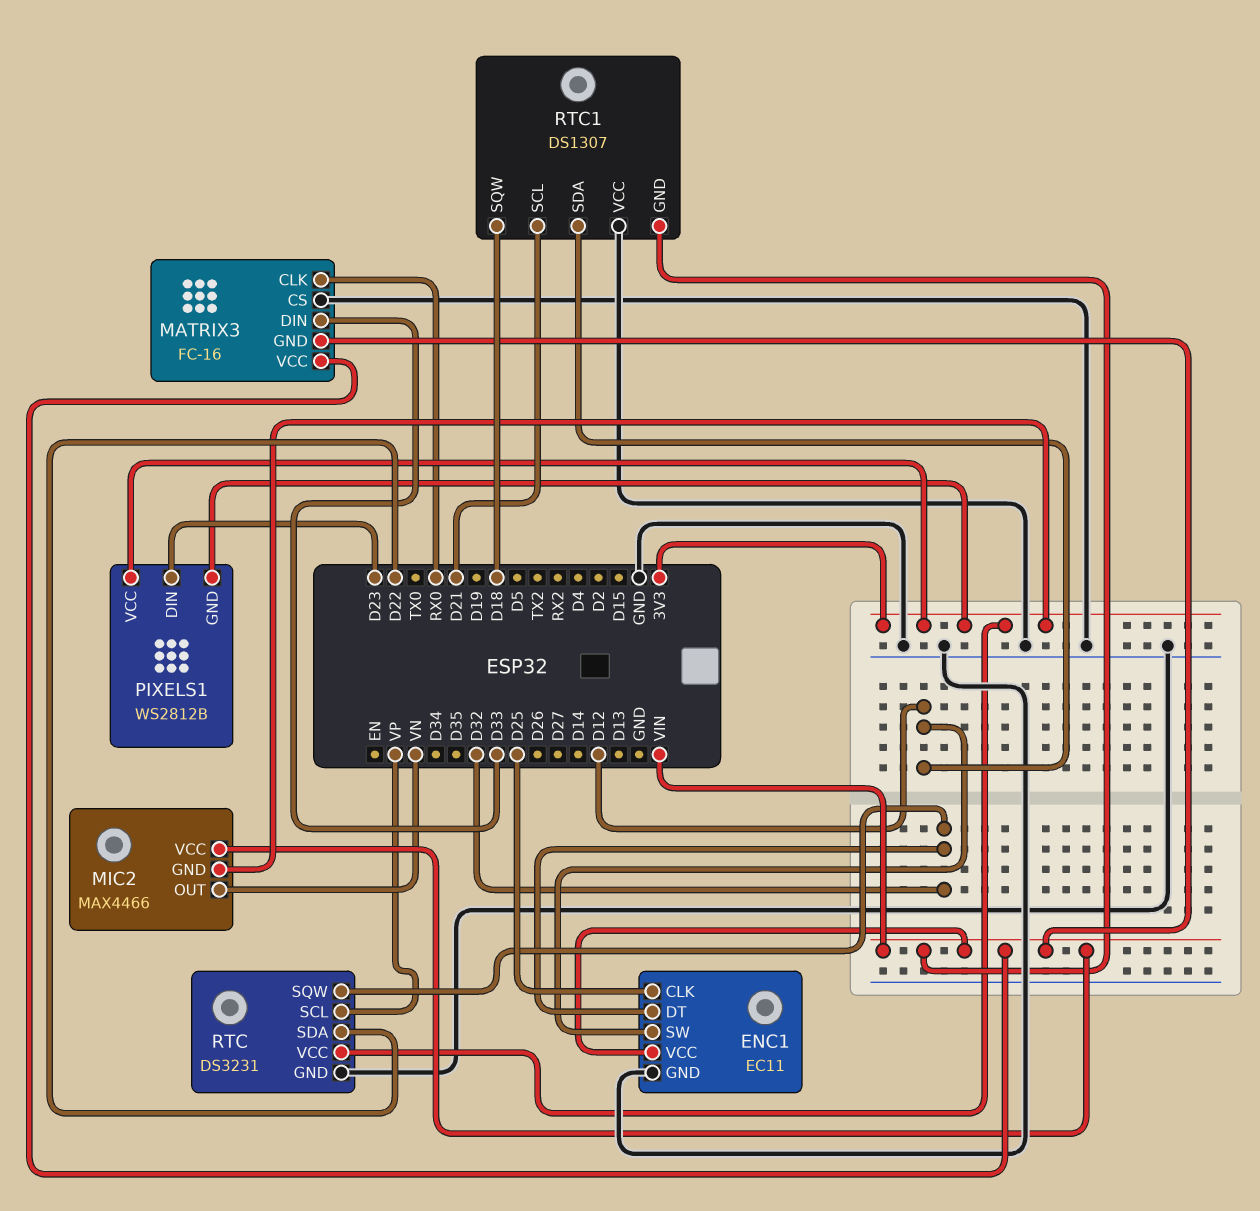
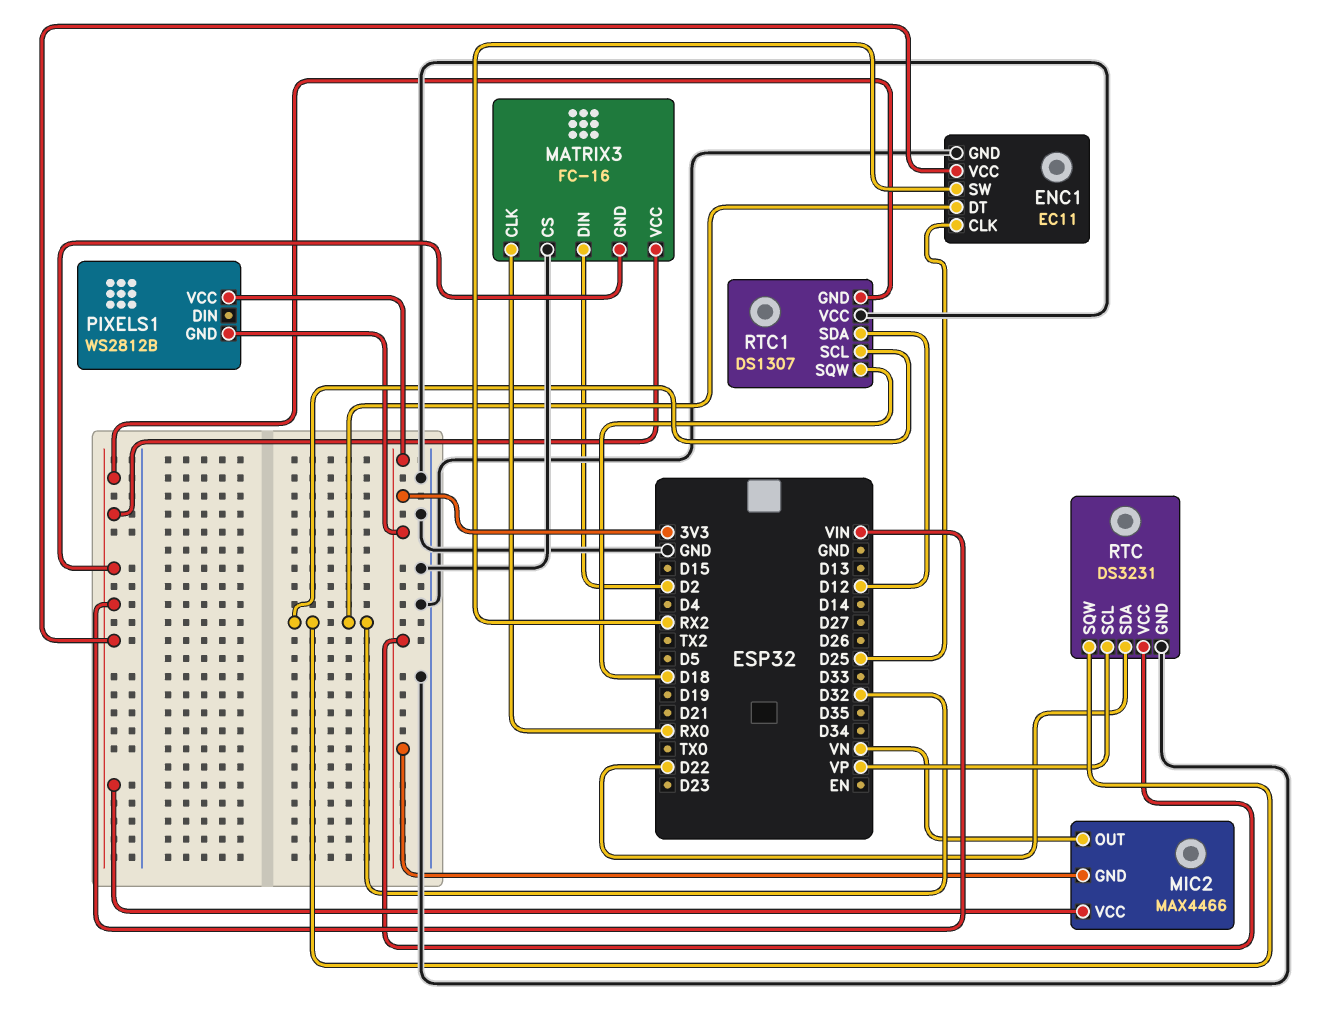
ENC1 pin SW: D12 -> RX2
MATRIX3 pin DIN: D33 -> D2
PIXELS1 pin DIN: D23 -> none
RTC1 pin SCL: D21 -> D32

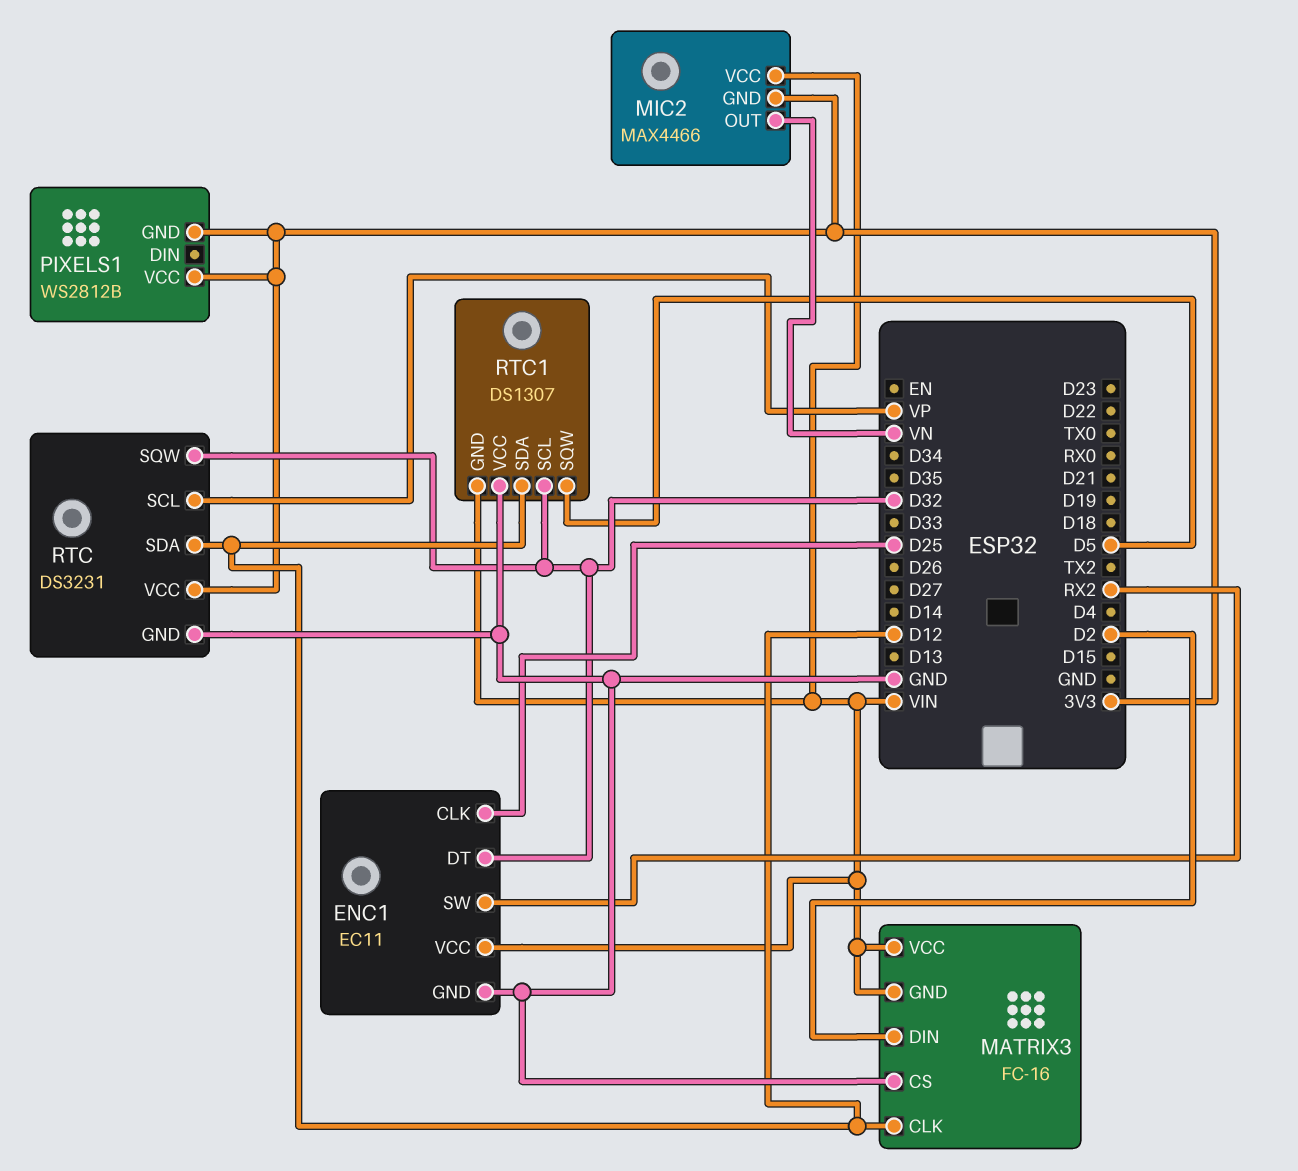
MATRIX3 pin CLK: RX0 -> D12
RTC pin SDA: D22 -> D12
RTC1 pin SQW: D18 -> D5

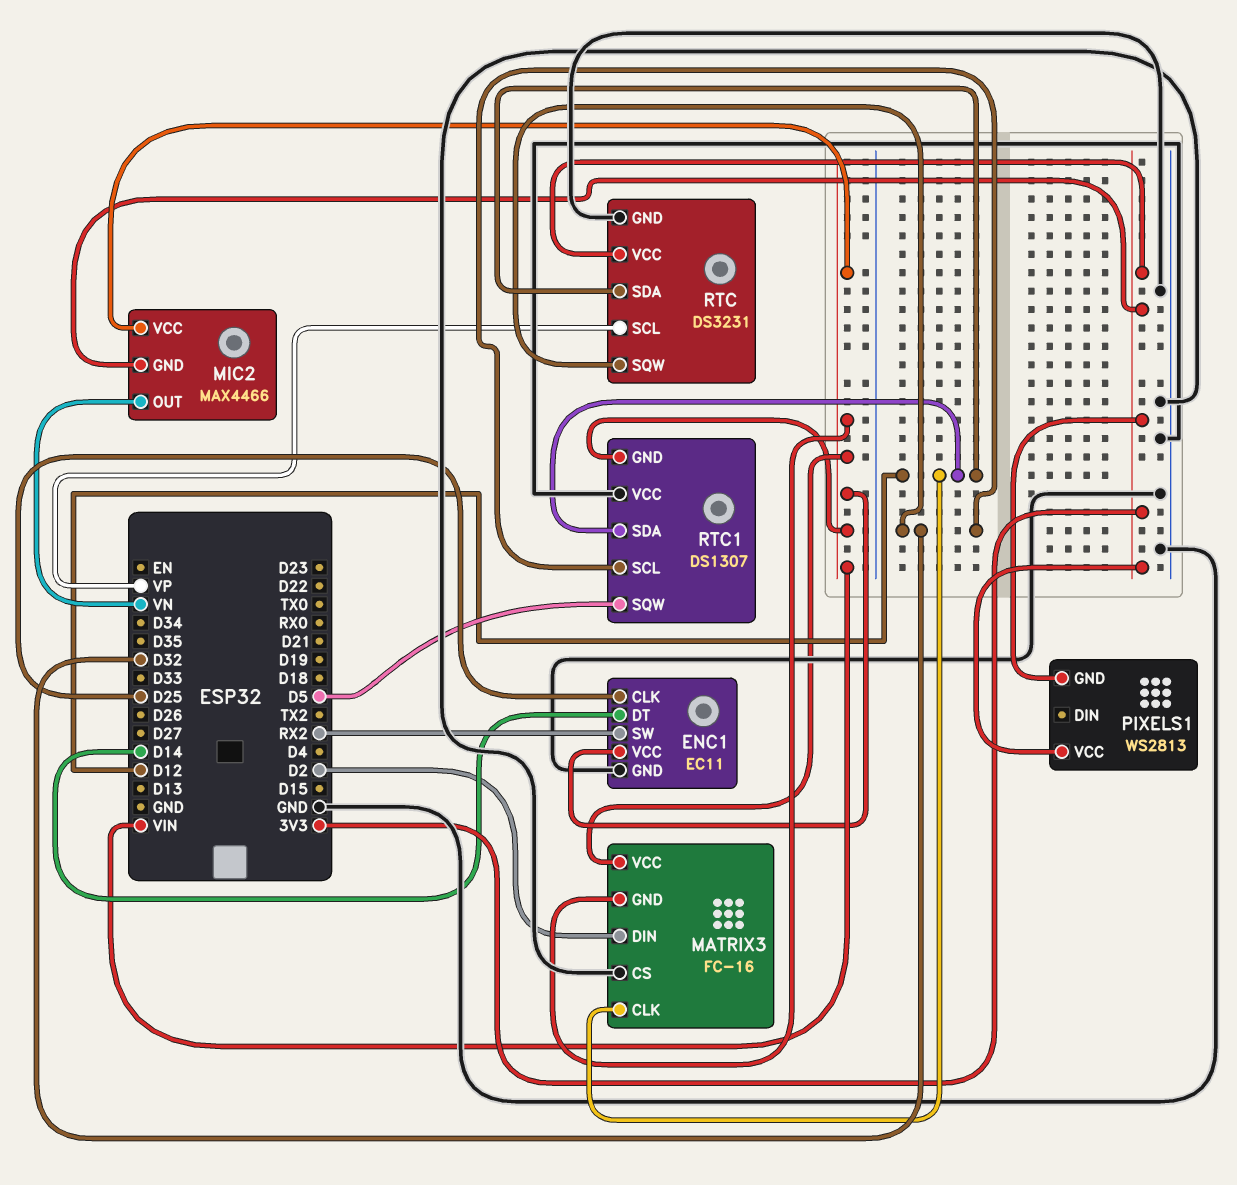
ENC1 pin DT: D32 -> D14
PIXELS1: WS2812B -> WS2813

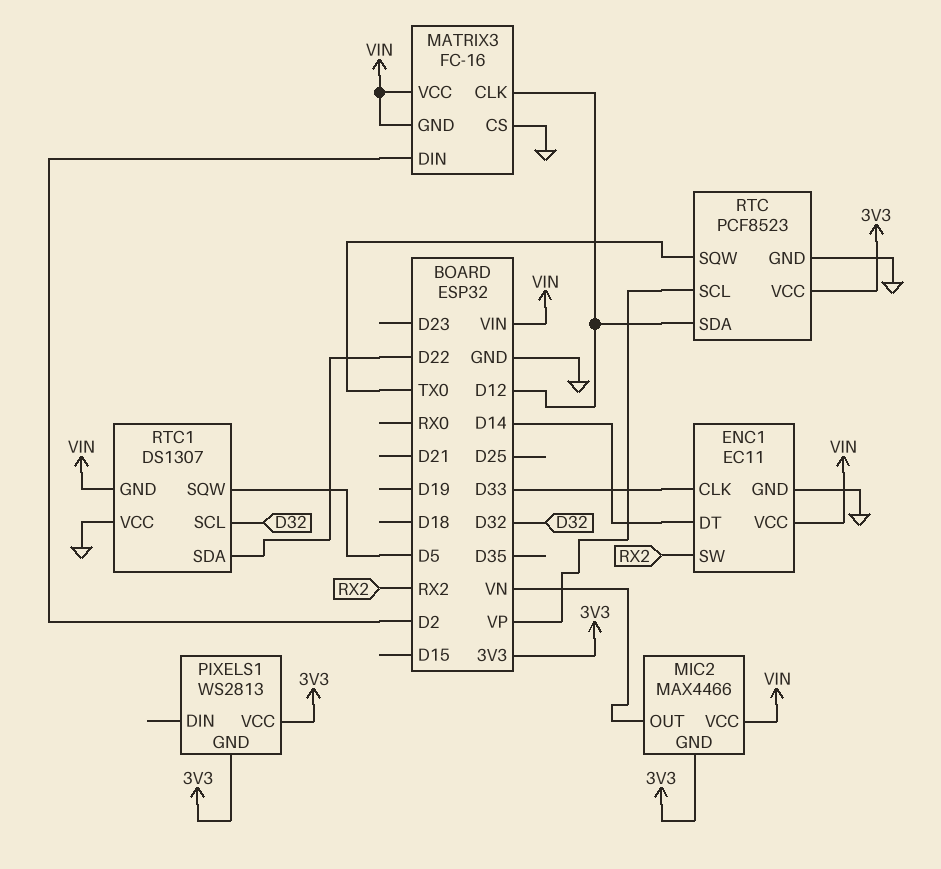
ENC1 pin CLK: D25 -> D33
RTC: DS3231 -> PCF8523
RTC pin SQW: D32 -> TX0
RTC1 pin SDA: D12 -> D22

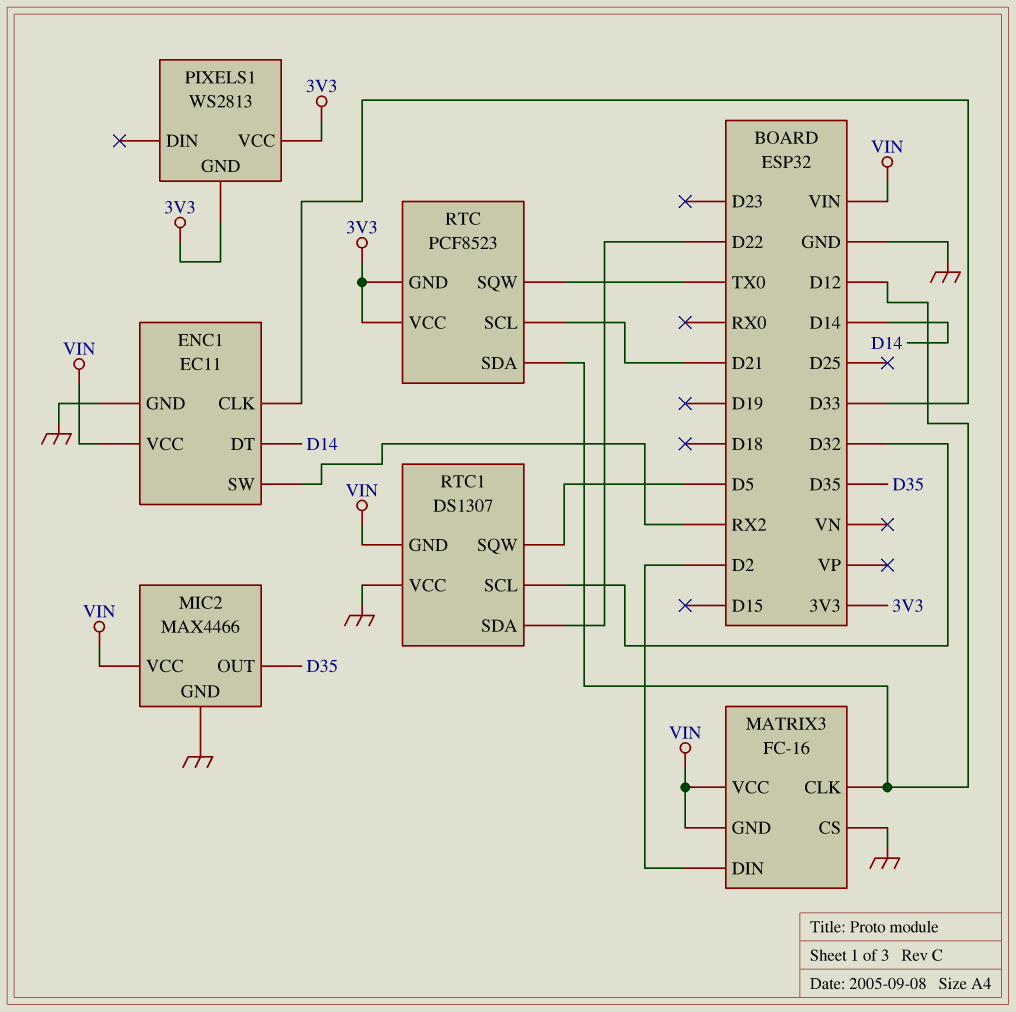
MIC2 pin GND: 3V3 -> GND
MIC2 pin OUT: VN -> D35
RTC pin GND: GND -> 3V3
RTC pin SCL: VP -> D21

